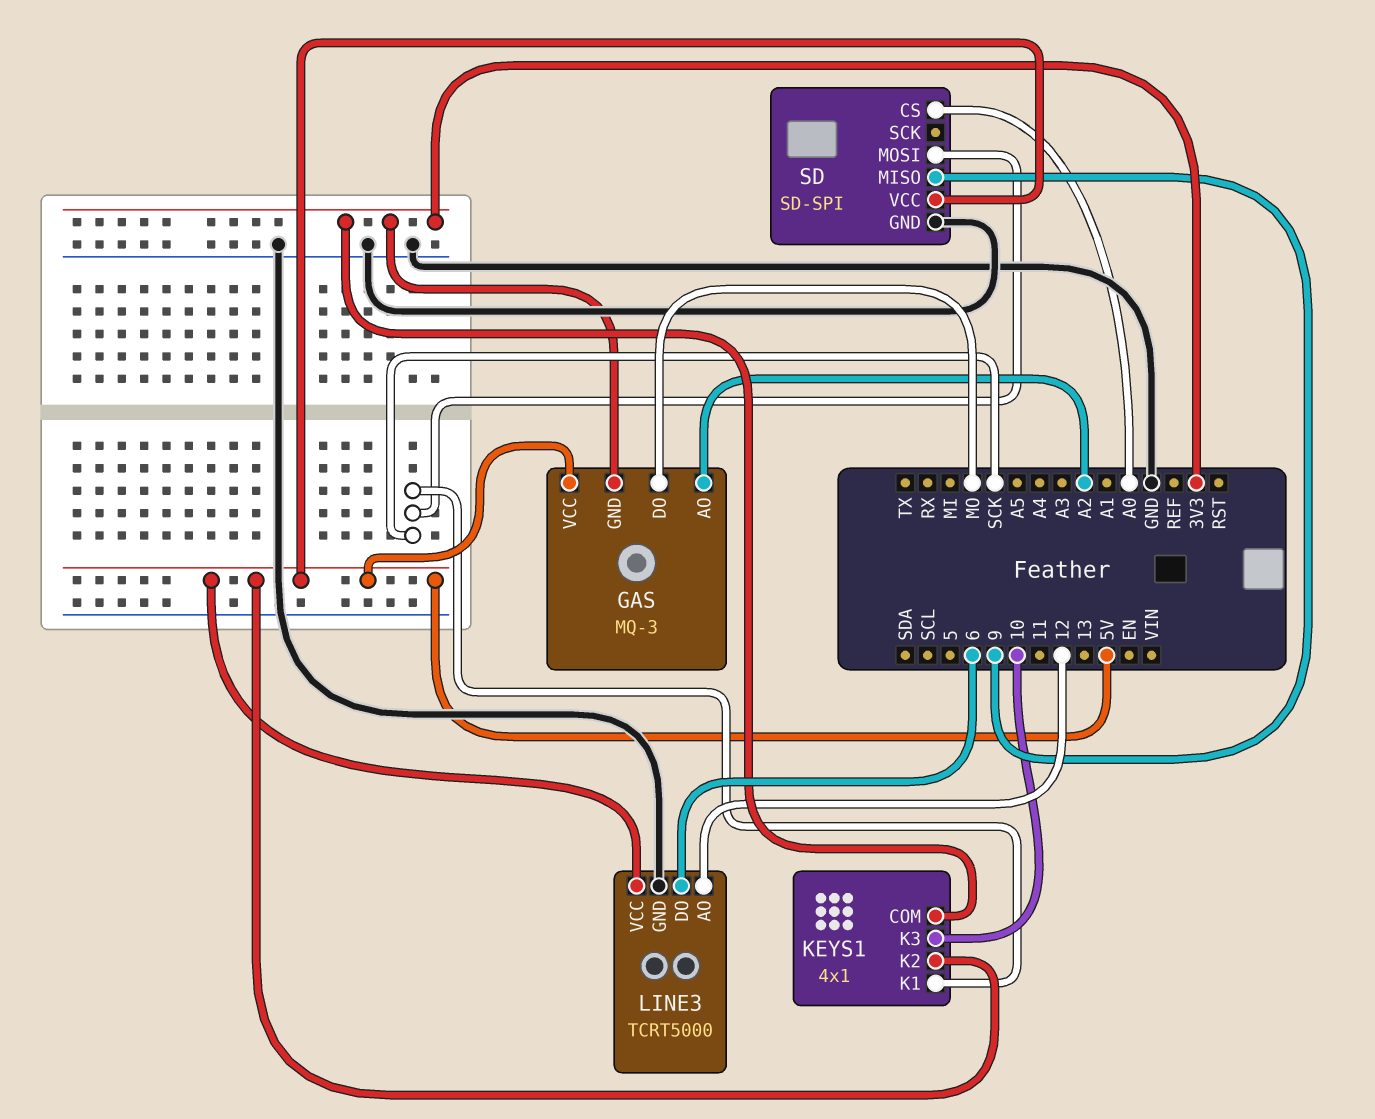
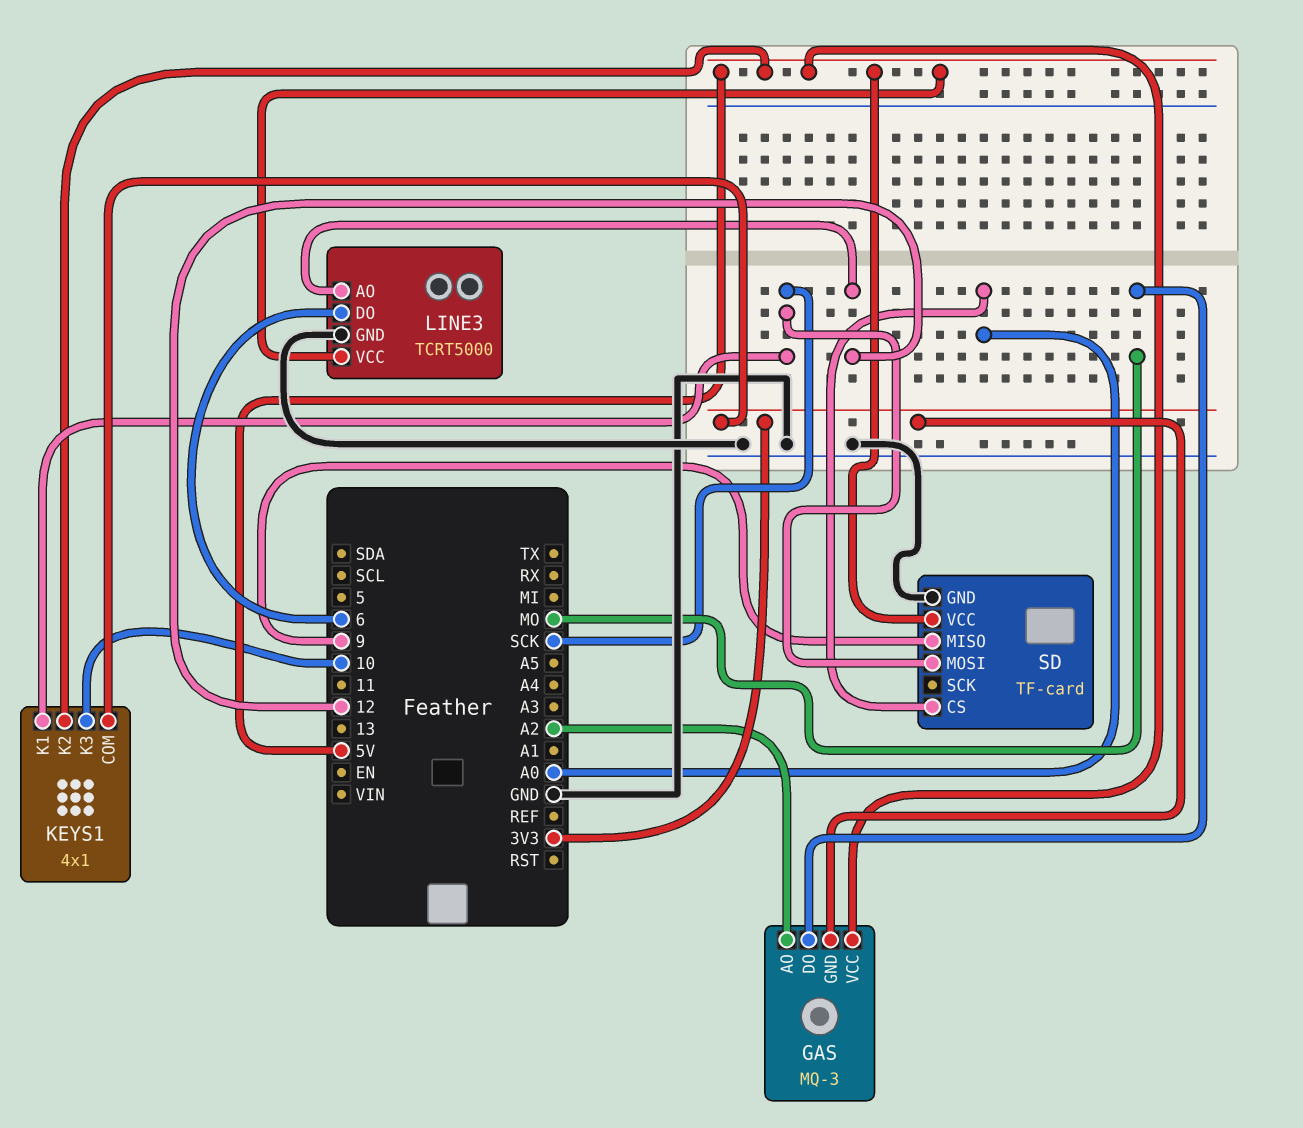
SD: SD-SPI -> TF-card

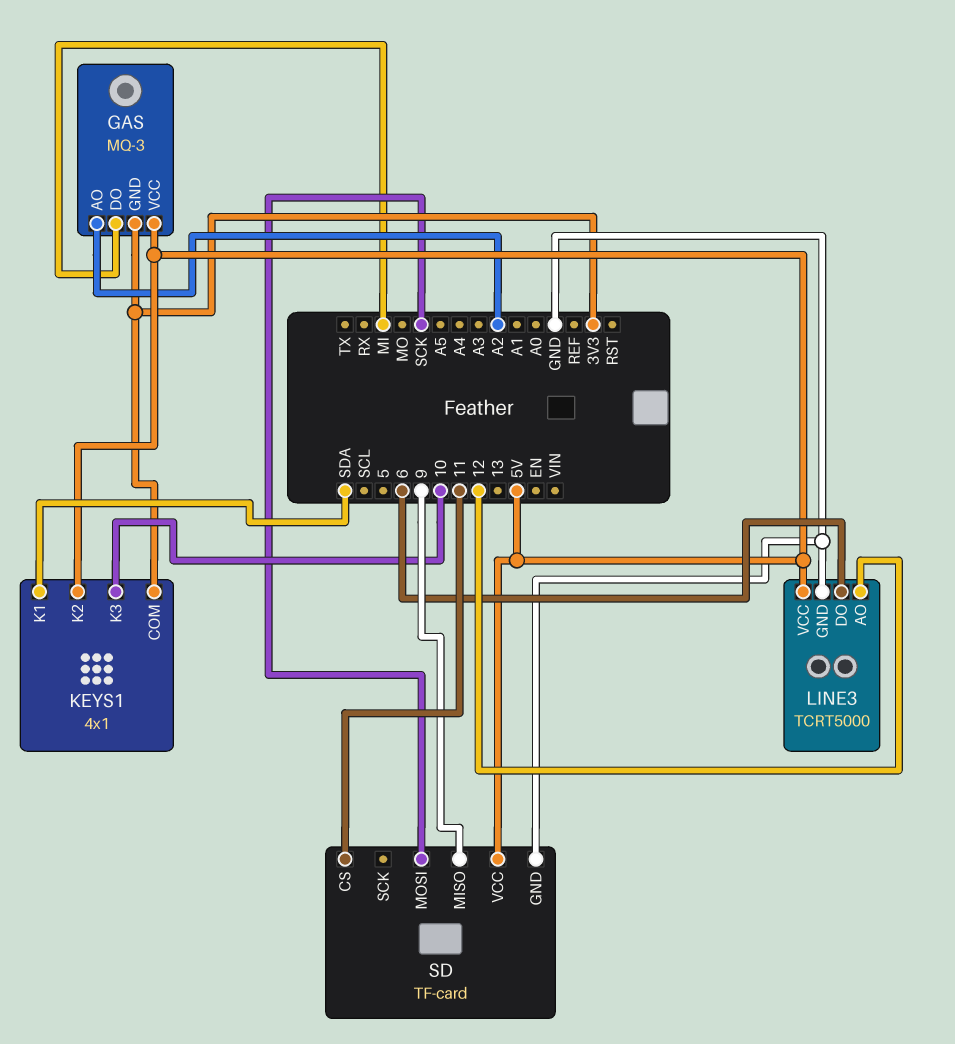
GAS pin DO: MO -> MI
KEYS1 pin K1: SCK -> SDA
SD pin CS: A0 -> 11

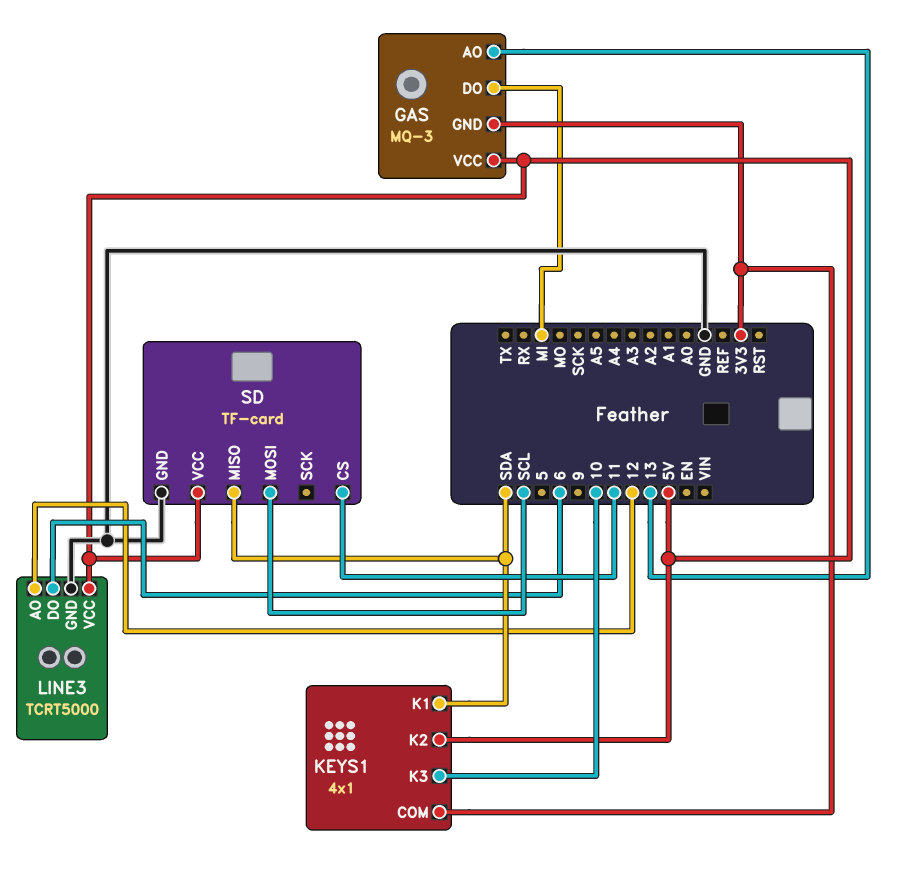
GAS pin AO: A2 -> 13
SD pin MISO: 9 -> SDA
SD pin MOSI: SCK -> SCL

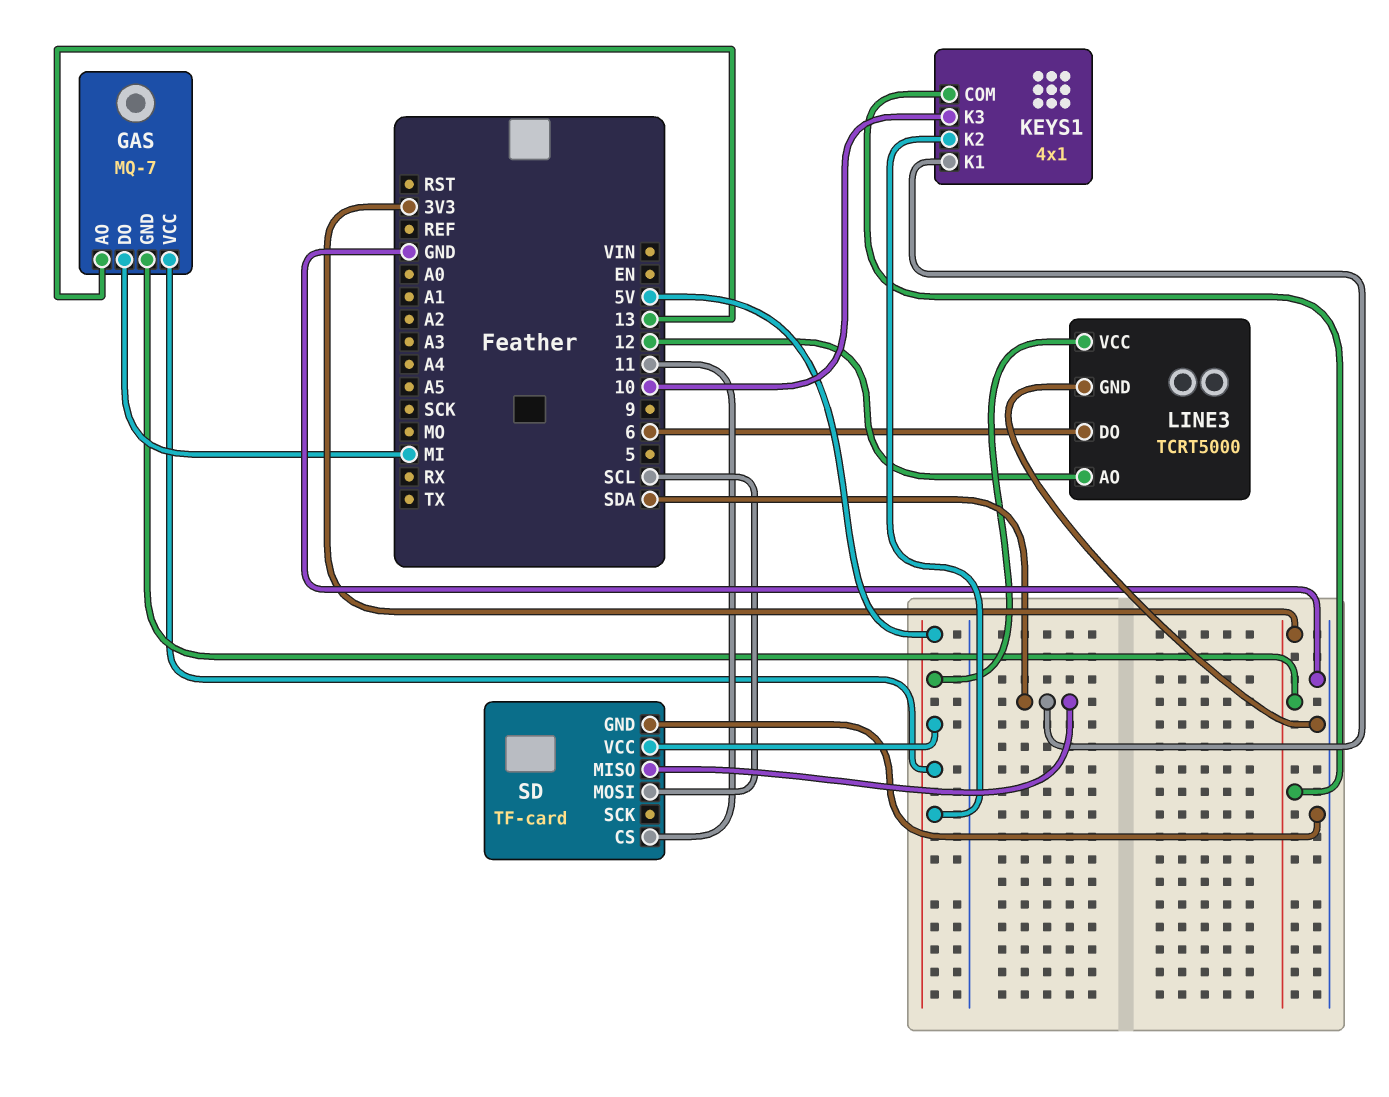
GAS: MQ-3 -> MQ-7

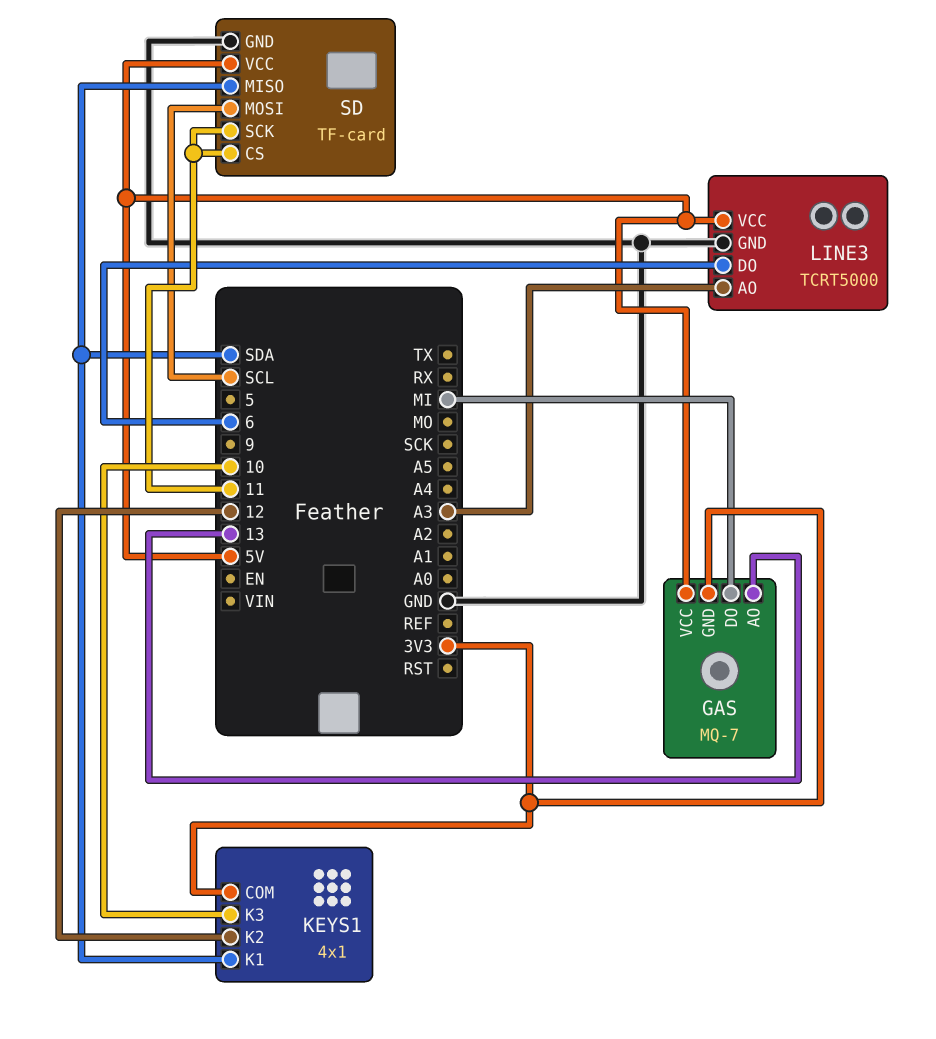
KEYS1 pin K2: 5V -> 12
LINE3 pin AO: 12 -> A3
SD pin SCK: none -> 11

